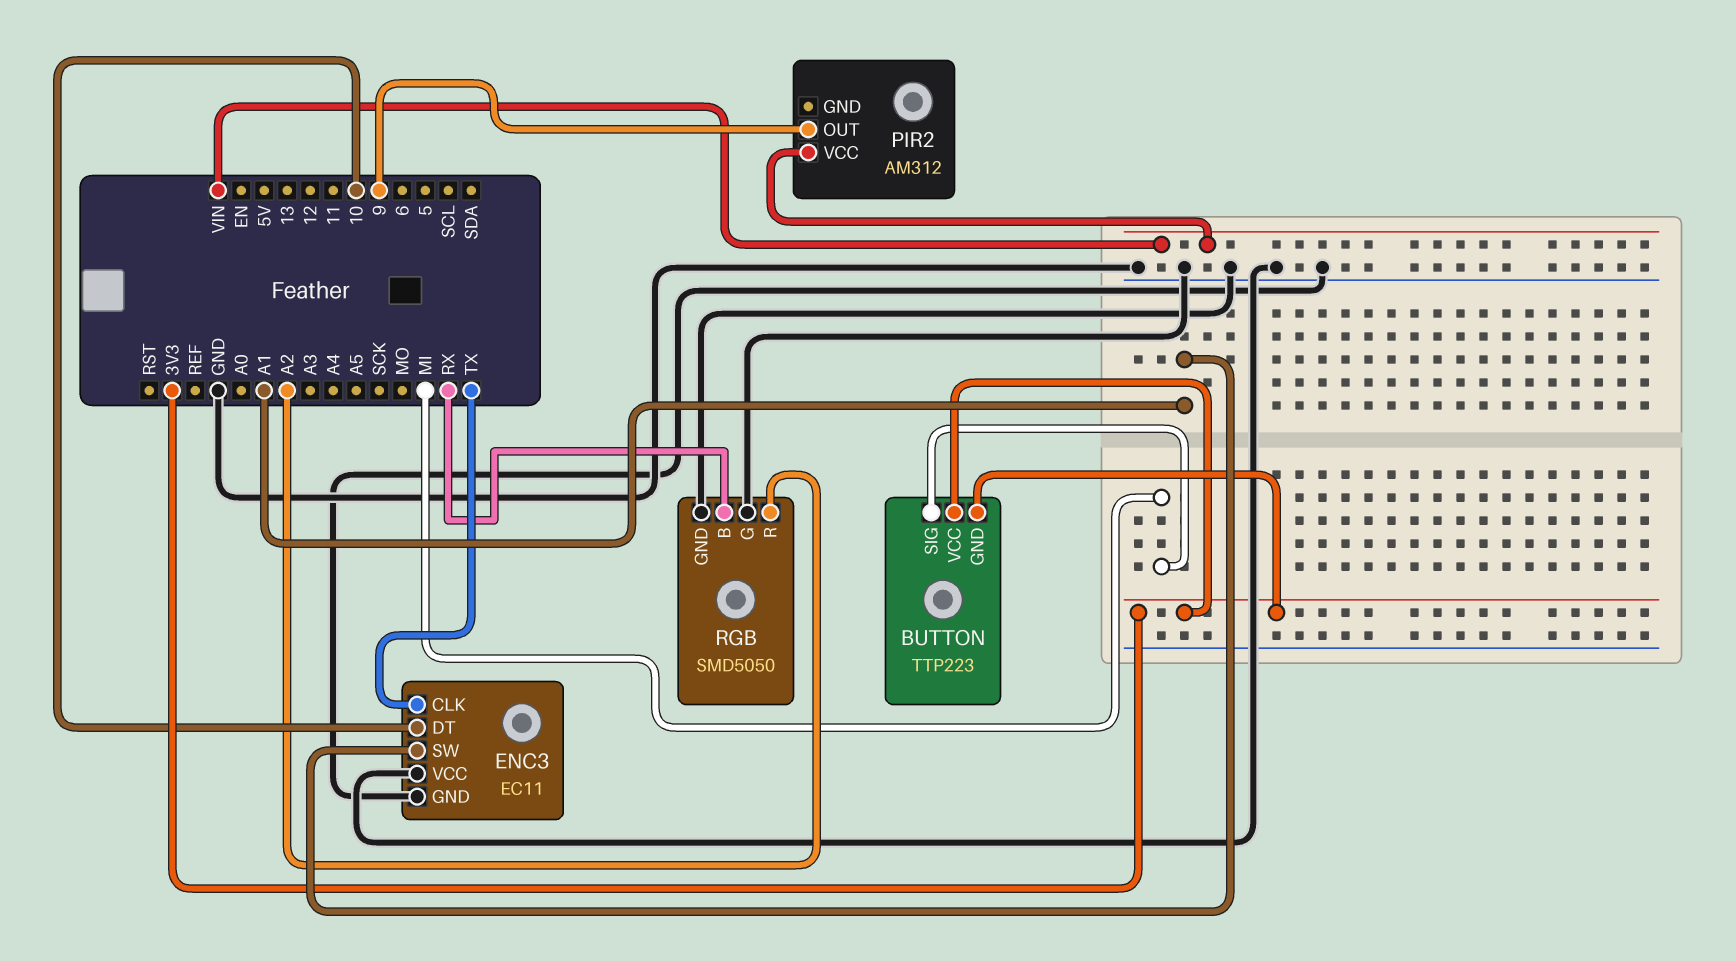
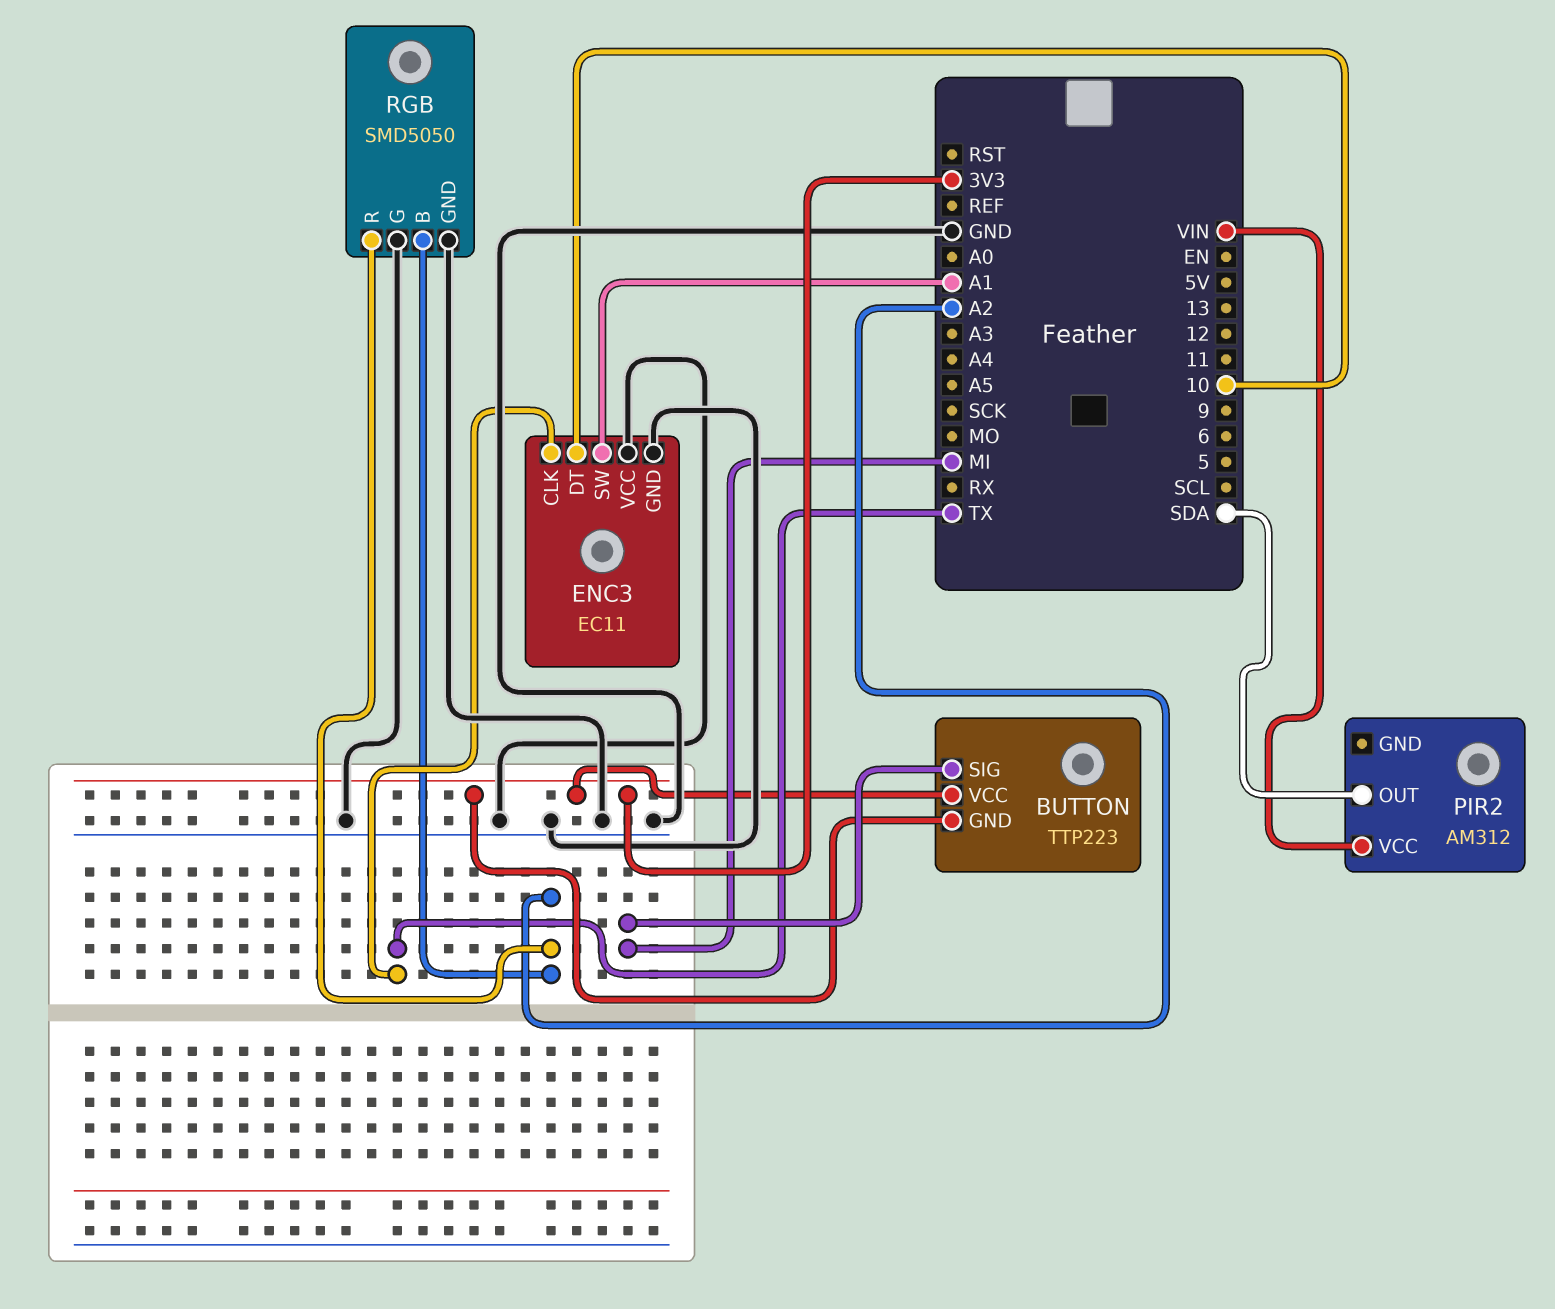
PIR2 pin OUT: 9 -> SDA
RGB pin B: RX -> A2

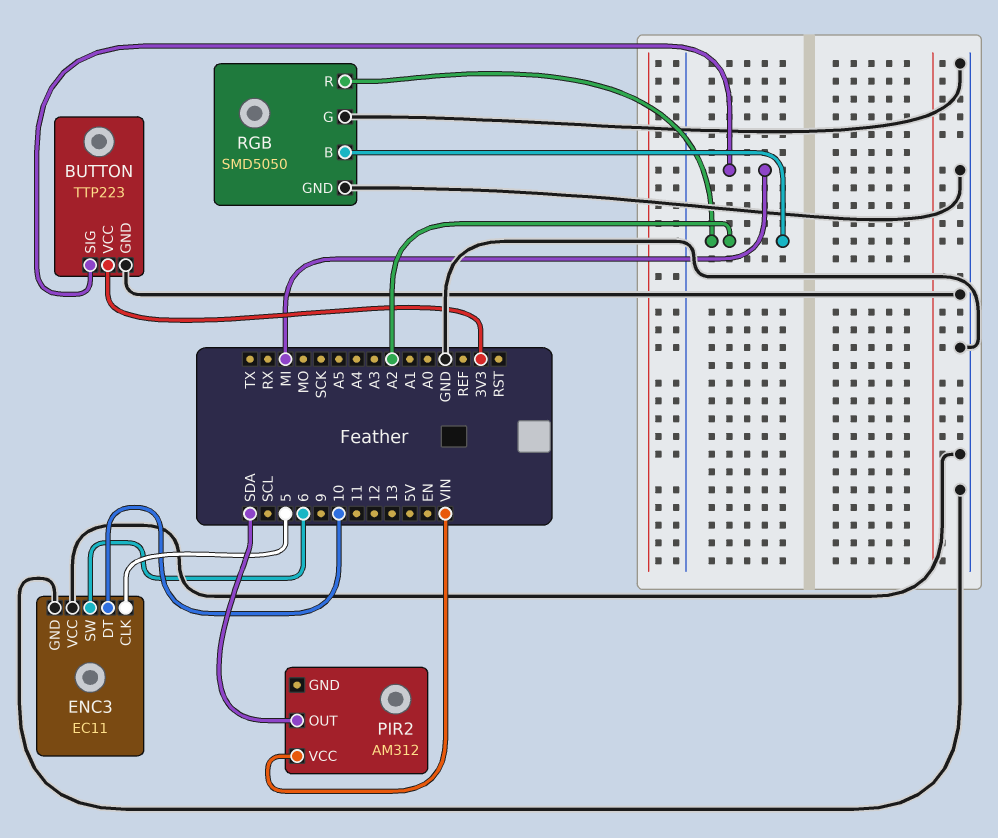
BUTTON pin GND: 3V3 -> GND
ENC3 pin CLK: TX -> 5
ENC3 pin SW: A1 -> 6

